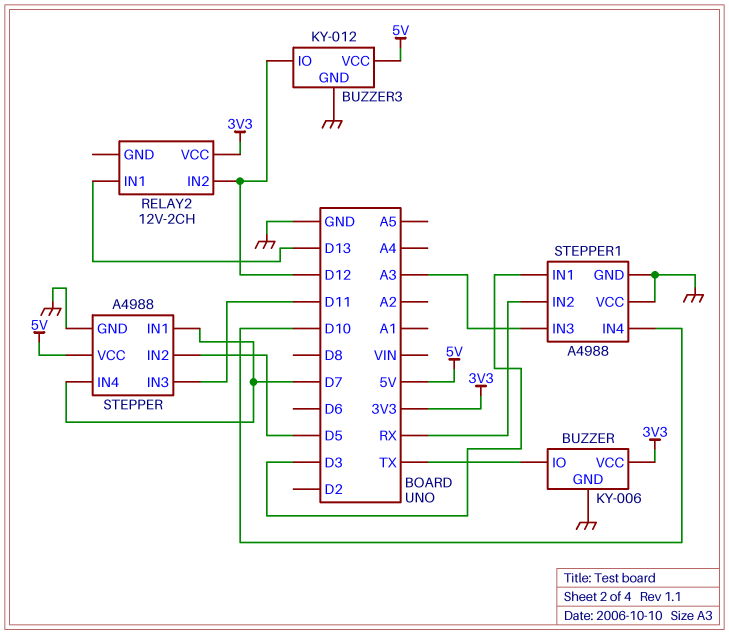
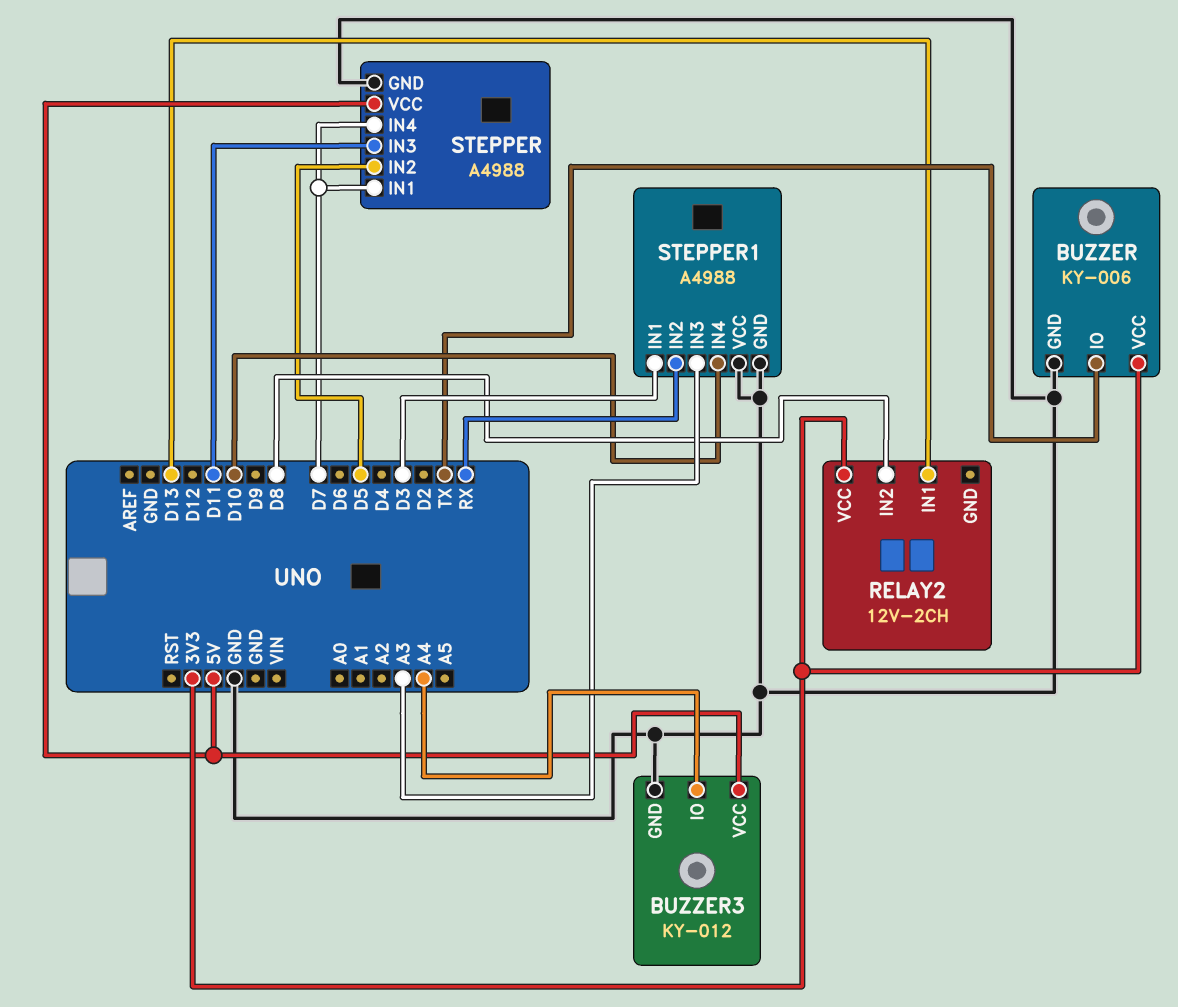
BUZZER3 pin IO: D12 -> A4
RELAY2 pin IN2: D12 -> D8

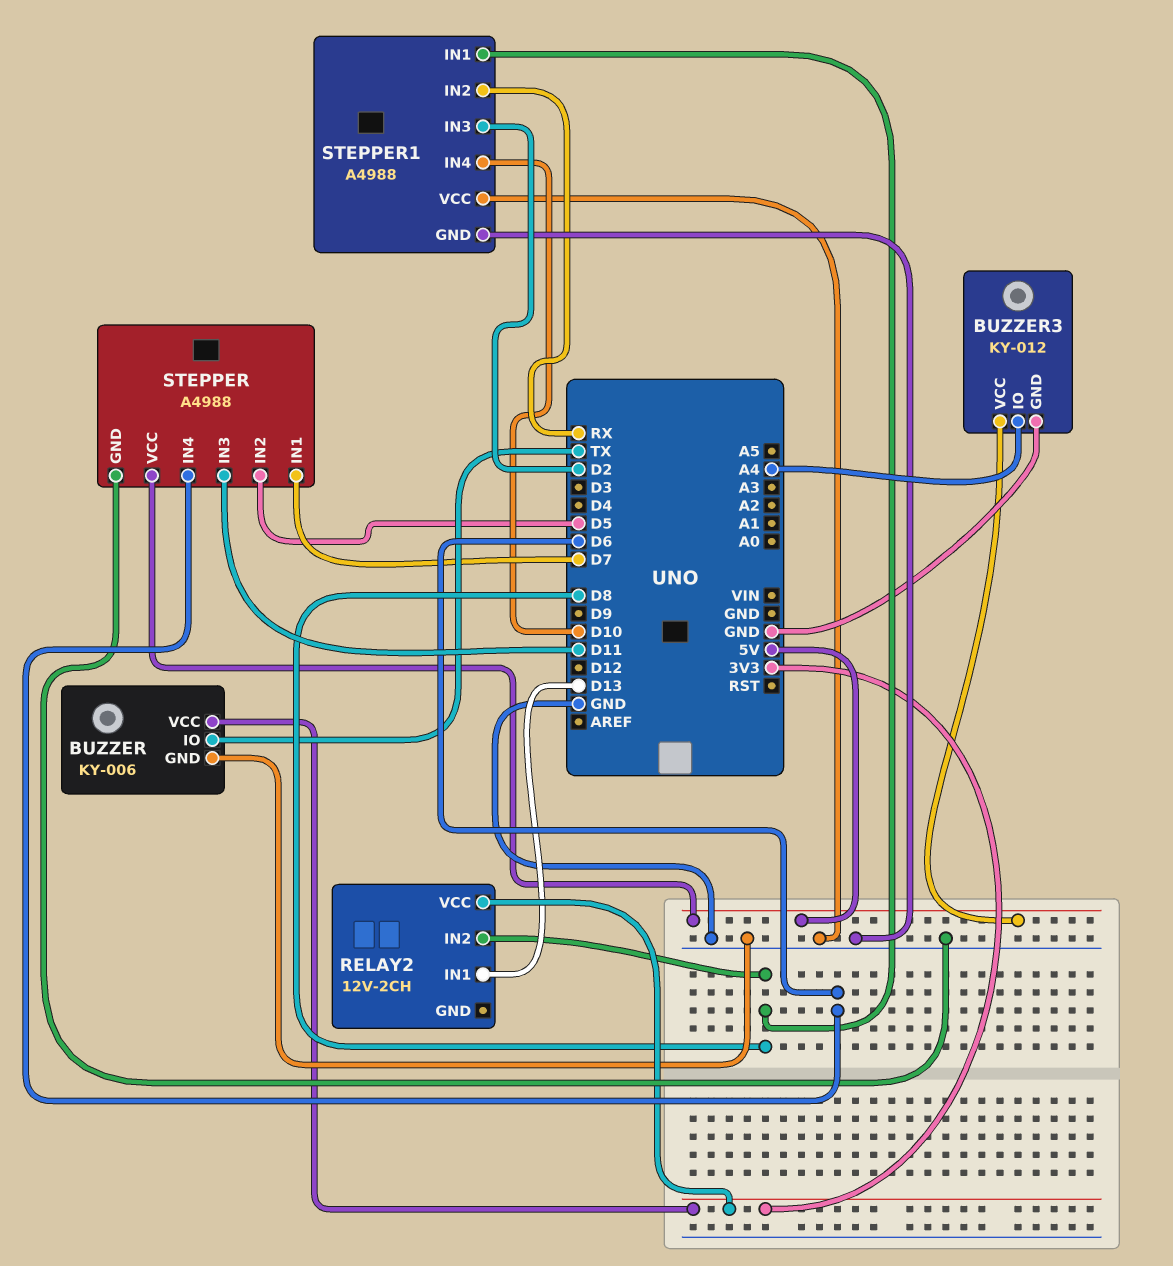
STEPPER pin IN4: D7 -> D6
STEPPER1 pin IN1: D3 -> D8
STEPPER1 pin IN3: A3 -> D2

